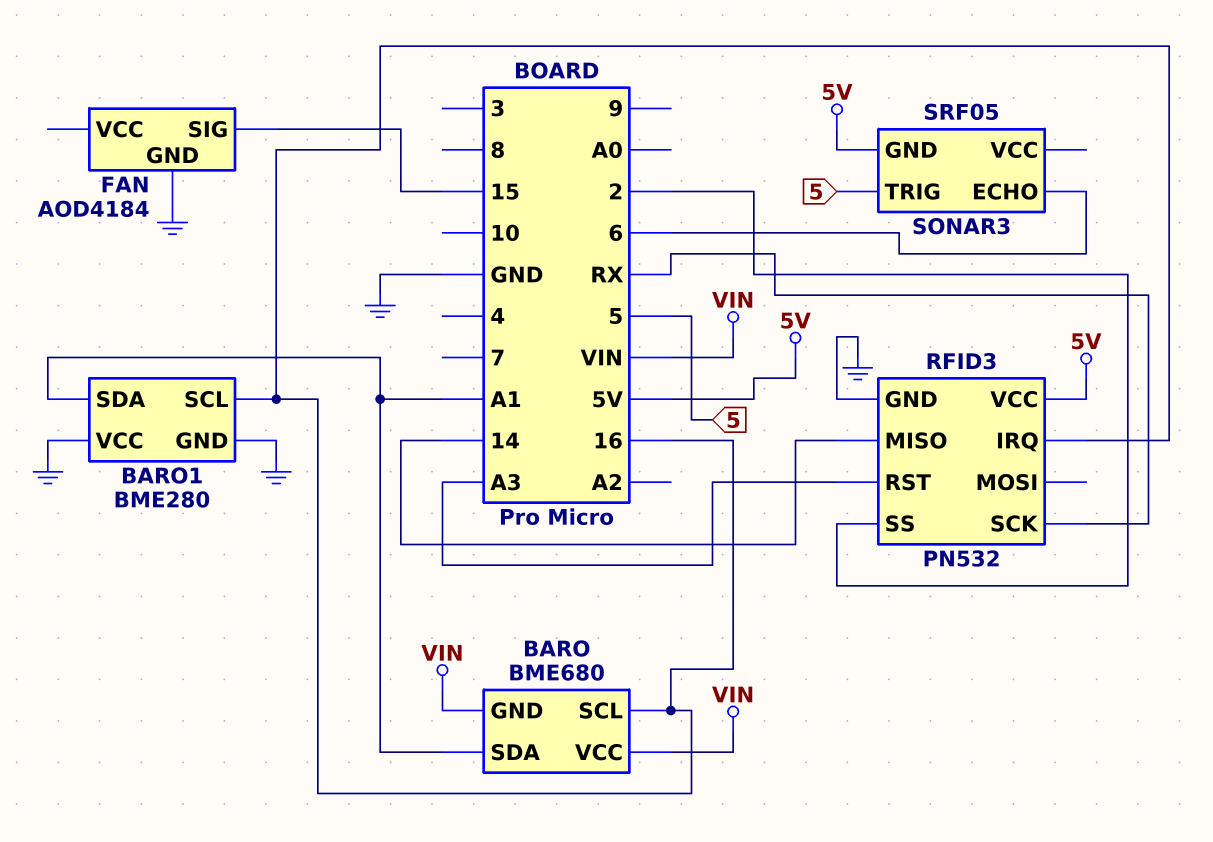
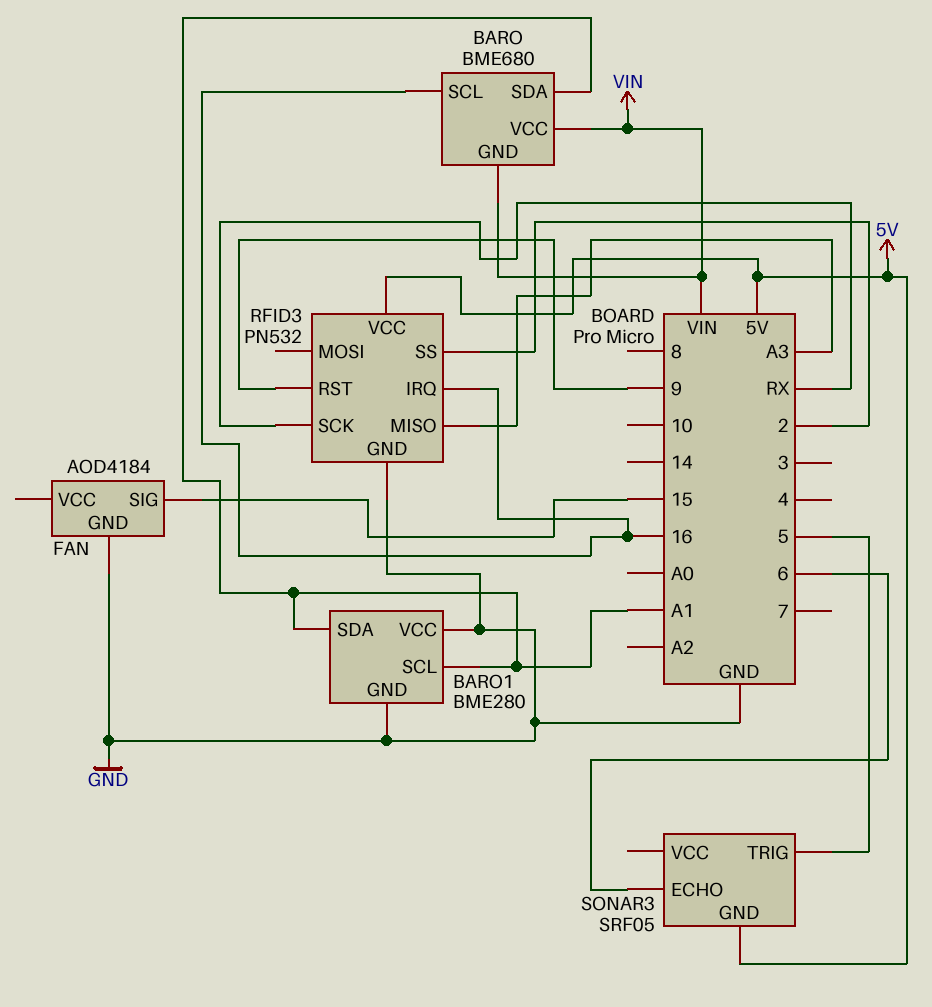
BARO1 pin SCL: 16 -> A1
RFID3 pin MISO: 14 -> A3
RFID3 pin RST: A3 -> 9

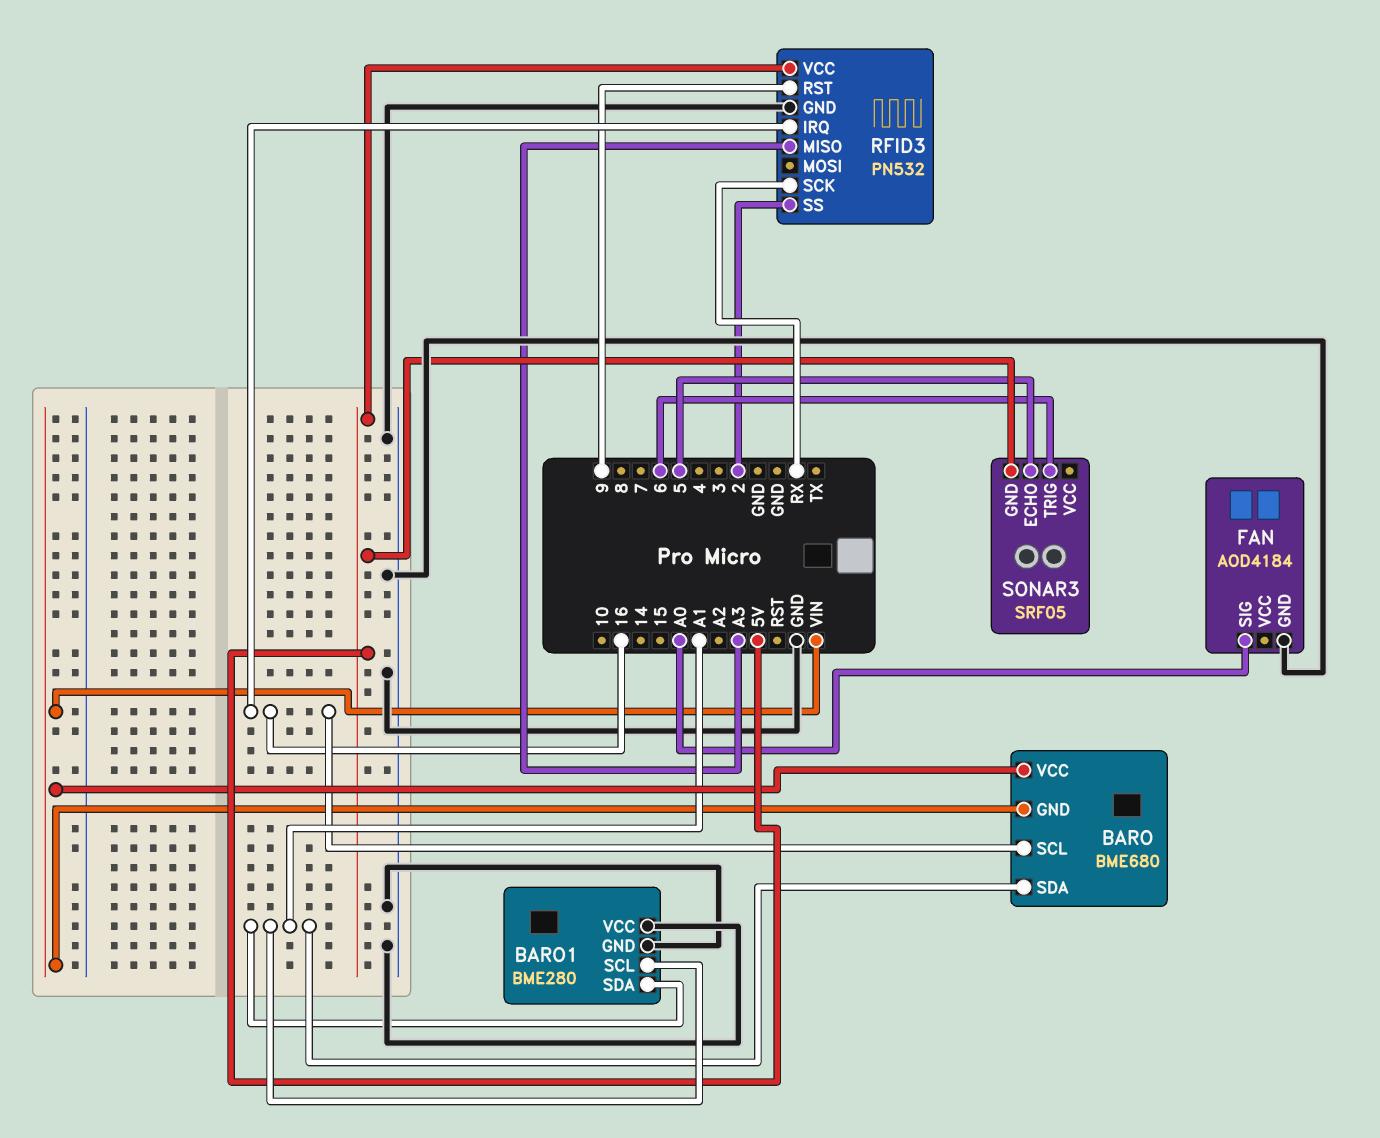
FAN pin SIG: 15 -> A0
SONAR3 pin ECHO: 6 -> 5
SONAR3 pin TRIG: 5 -> 6

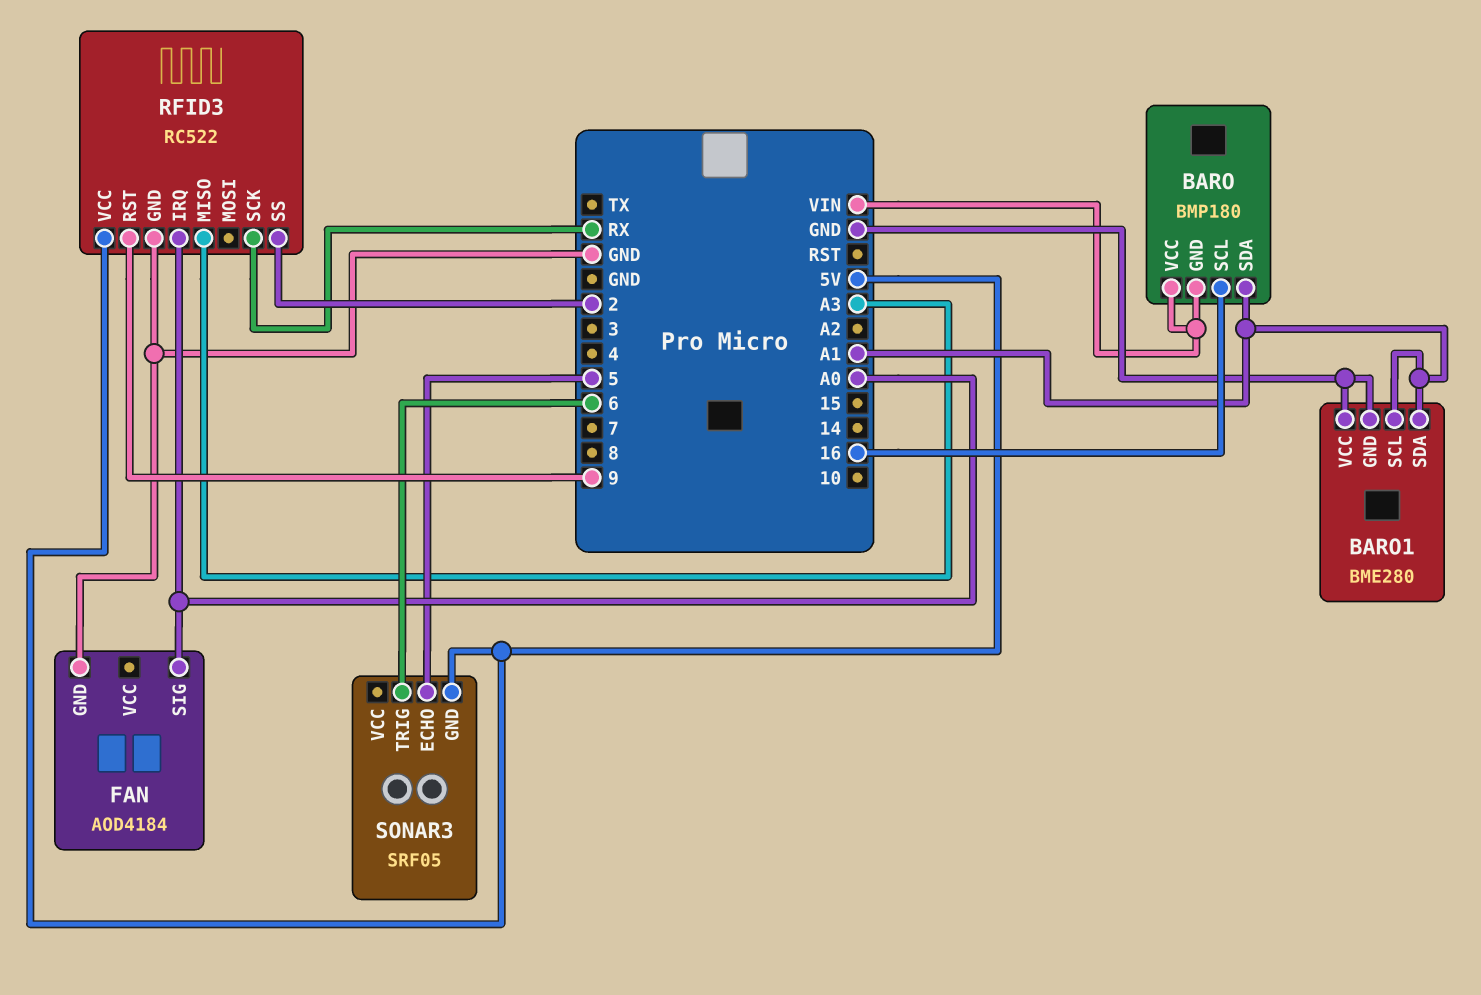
BARO: BME680 -> BMP180
RFID3: PN532 -> RC522
RFID3 pin IRQ: 16 -> A0

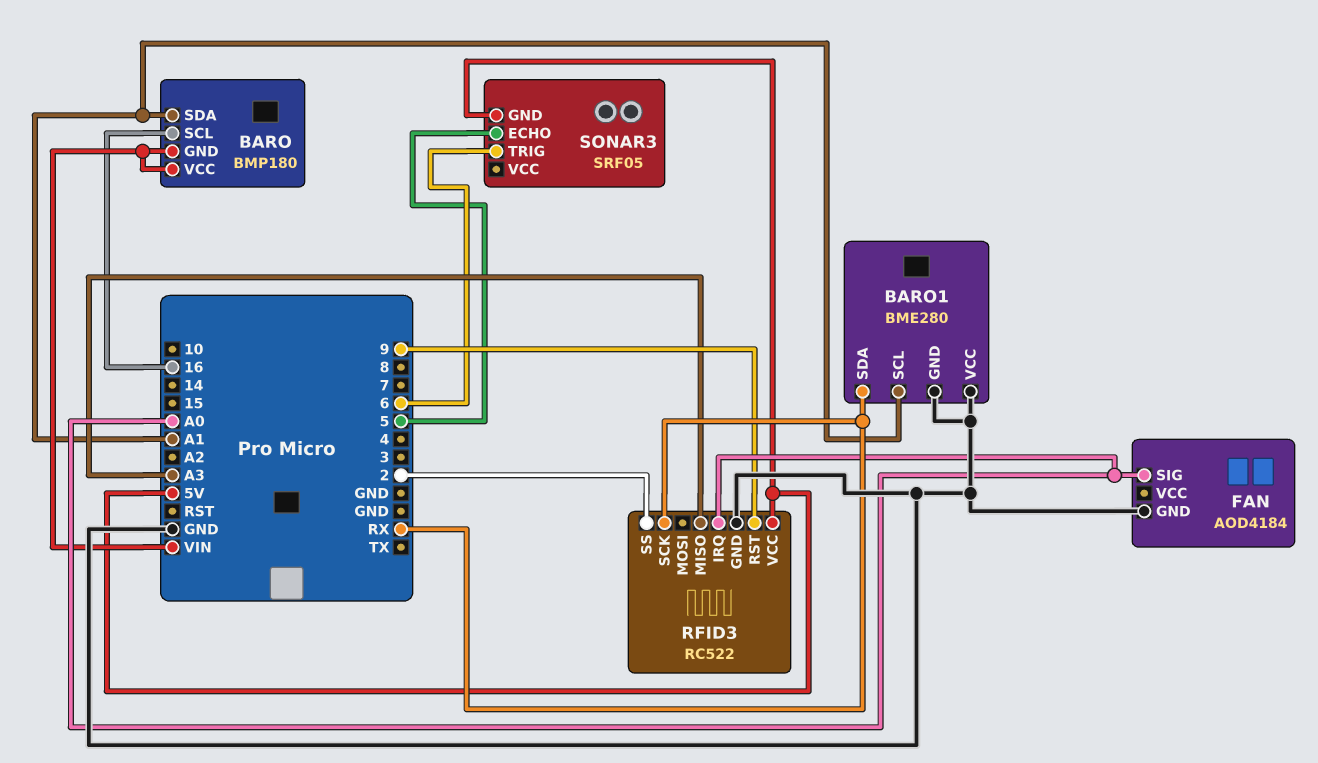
BARO1 pin SDA: A1 -> RX

